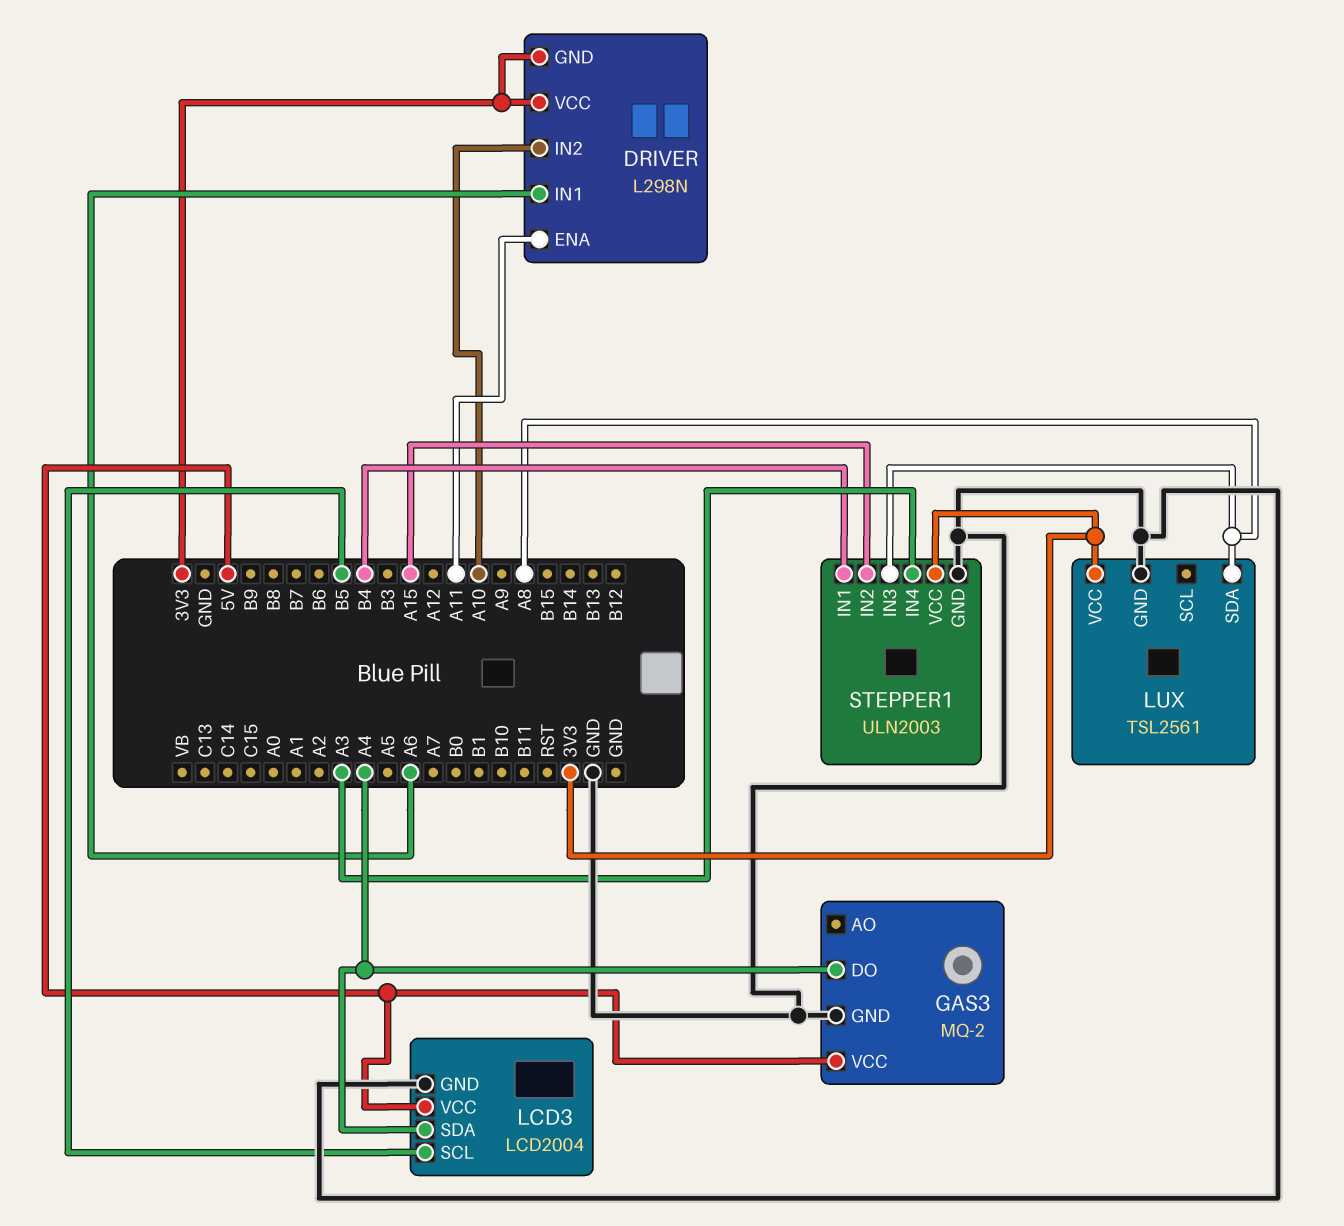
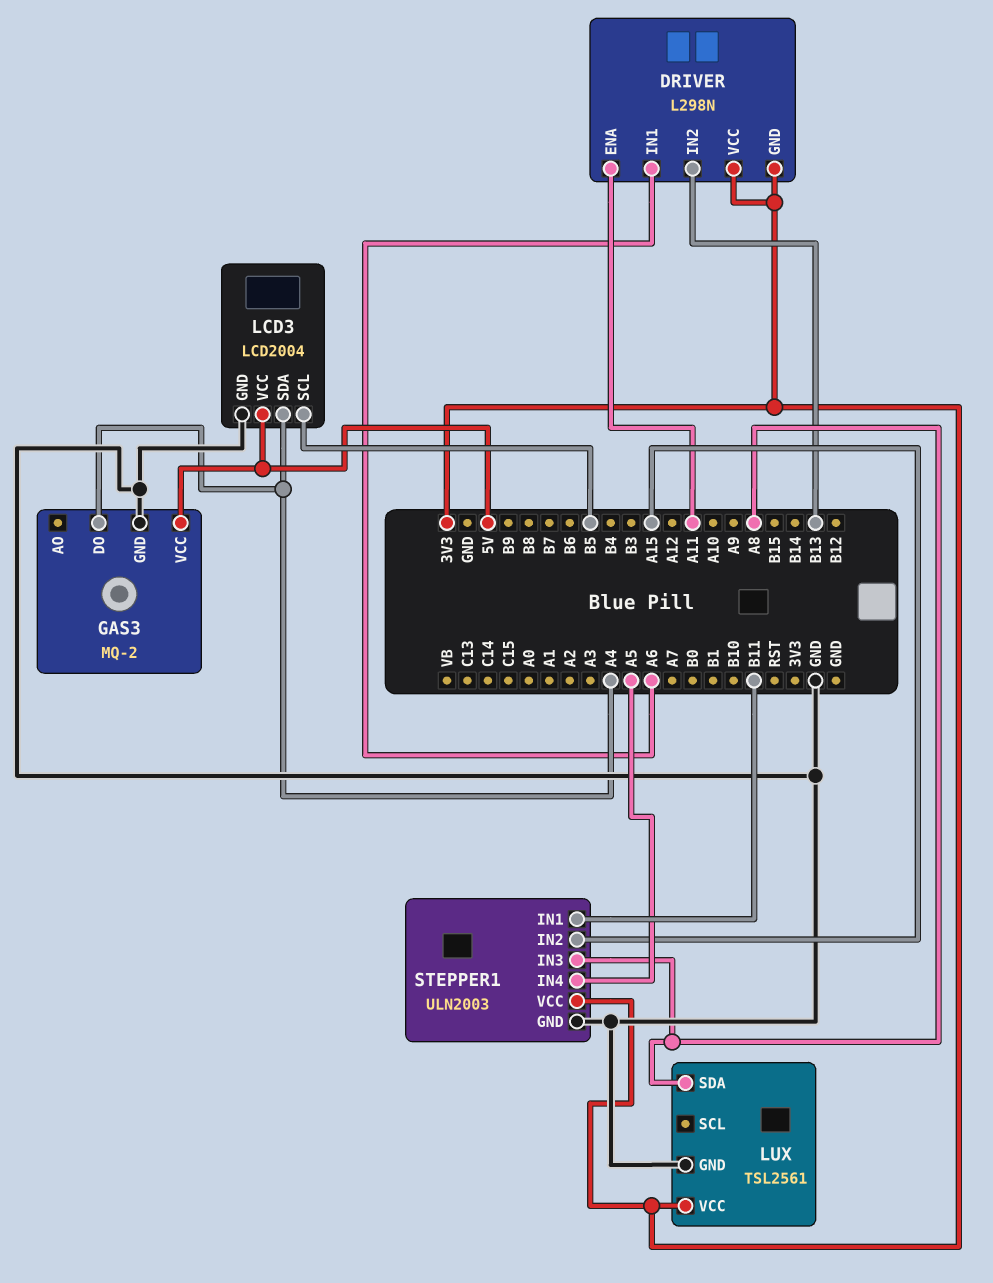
DRIVER pin IN2: A10 -> B13
STEPPER1 pin IN1: B4 -> B11
STEPPER1 pin IN4: A3 -> A5

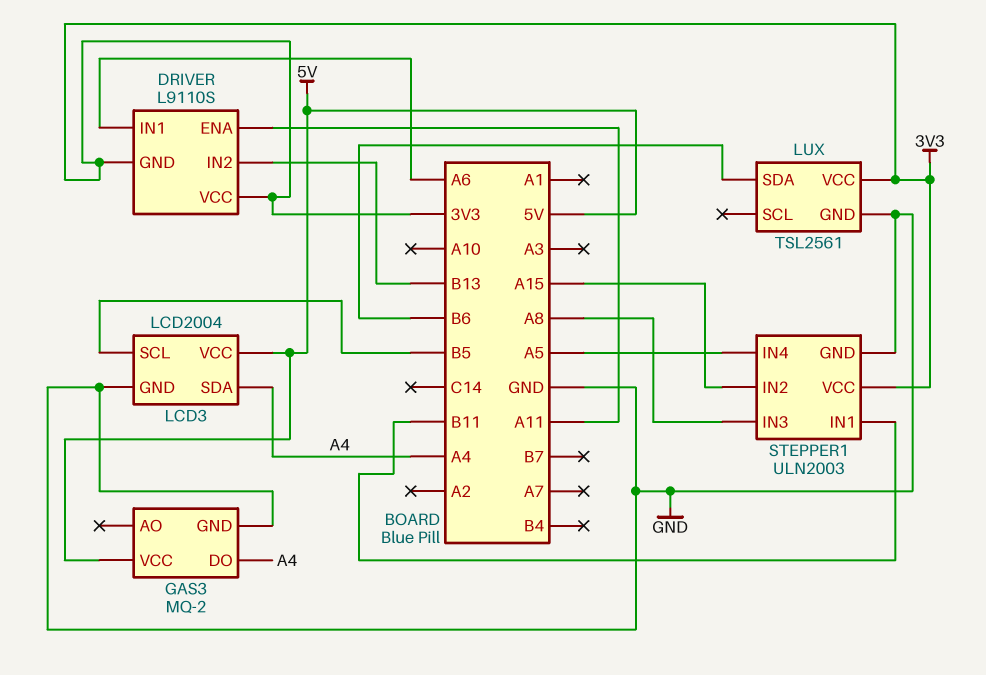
DRIVER: L298N -> L9110S
LUX pin SDA: A8 -> B6

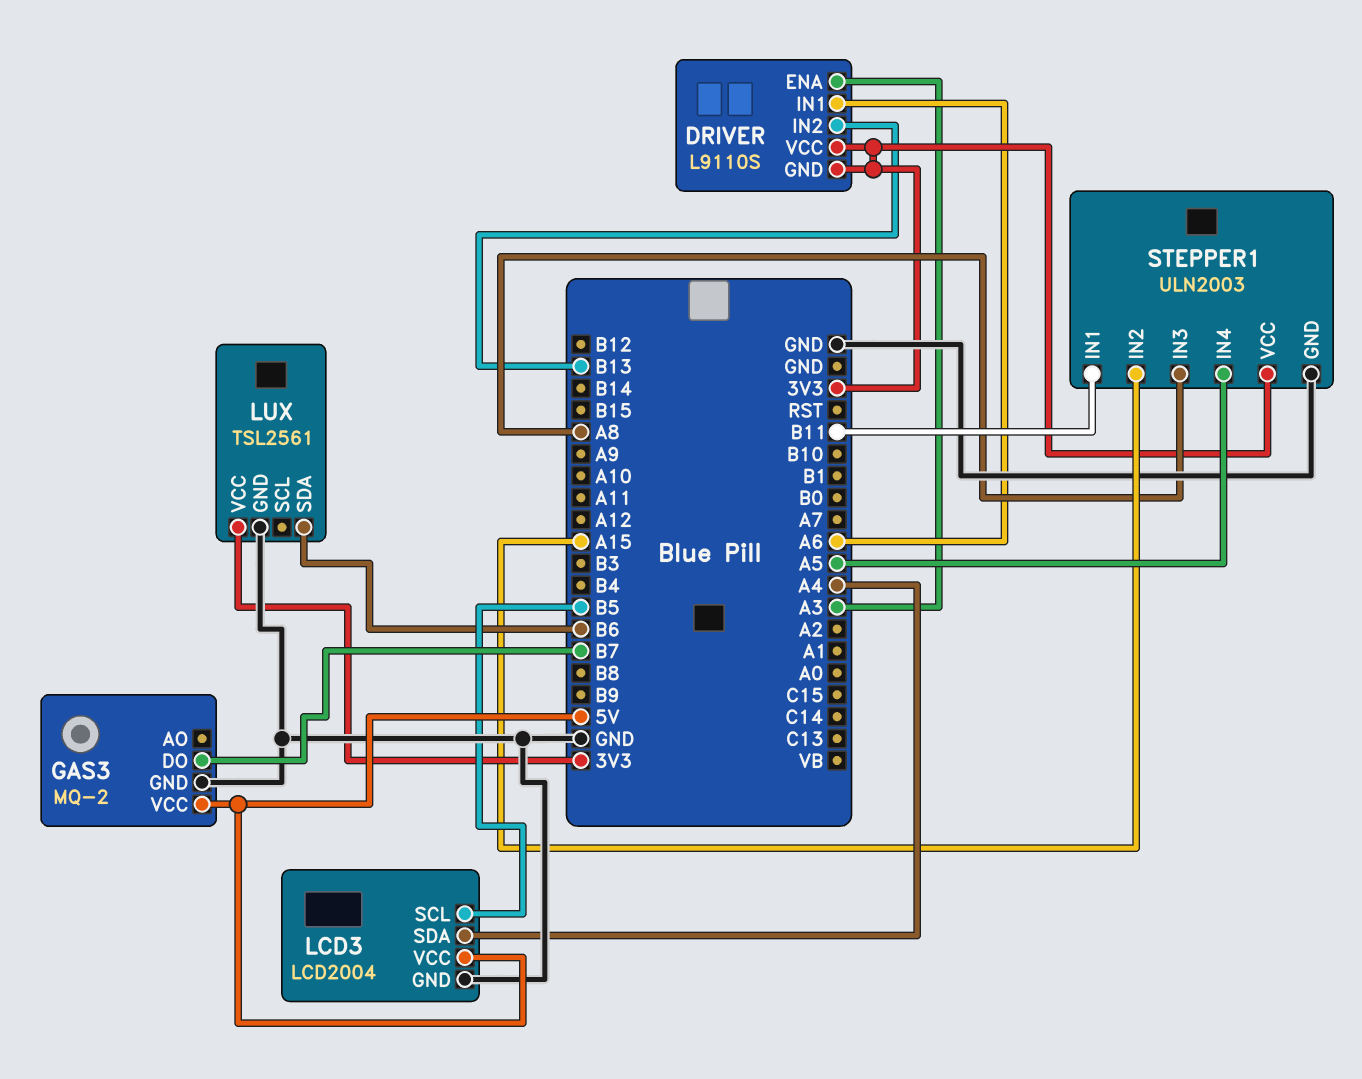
DRIVER pin ENA: A11 -> A3
GAS3 pin DO: A4 -> B7

